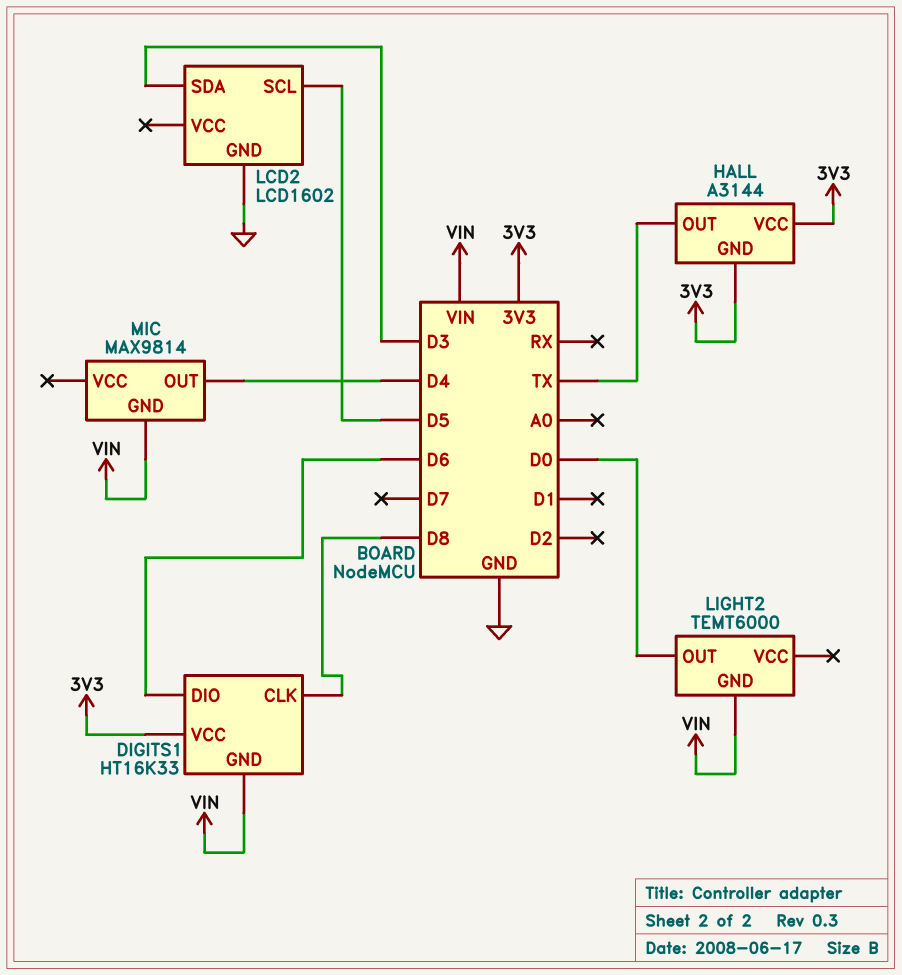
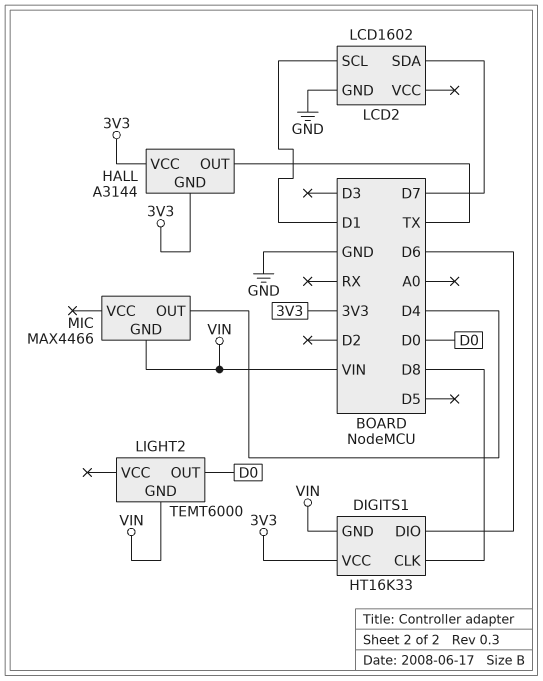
LCD2 pin SCL: D5 -> D1
LCD2 pin SDA: D3 -> D7
MIC: MAX9814 -> MAX4466

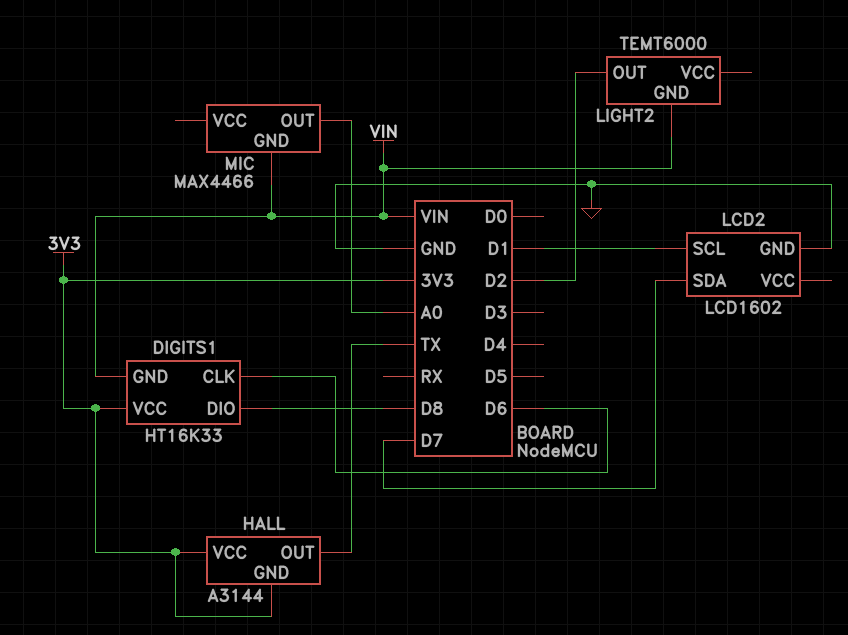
DIGITS1 pin CLK: D8 -> D6
DIGITS1 pin DIO: D6 -> D8
LIGHT2 pin OUT: D0 -> D2
MIC pin OUT: D4 -> A0

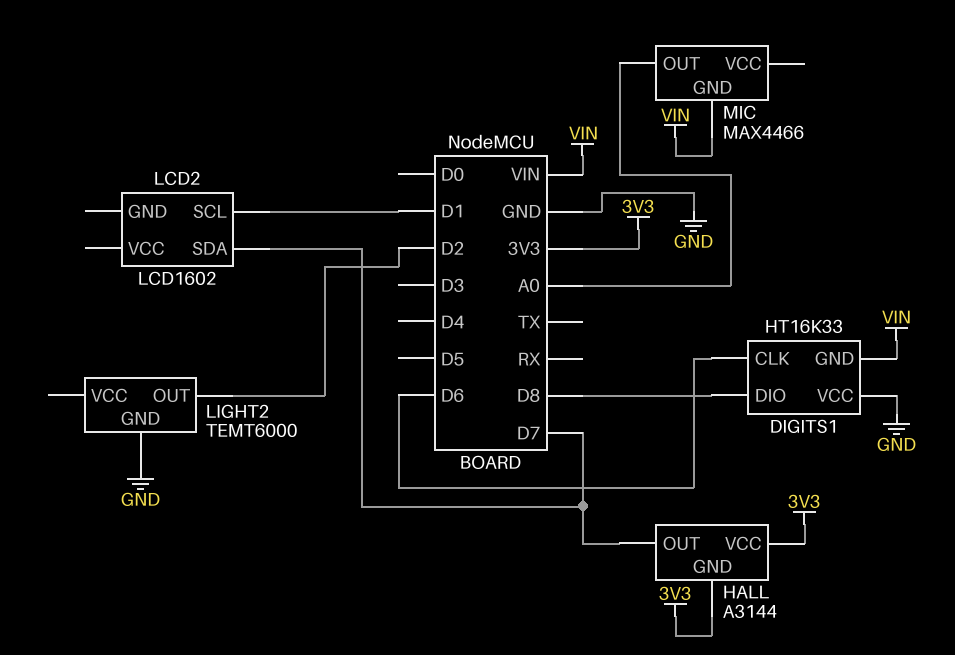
DIGITS1 pin VCC: 3V3 -> GND
HALL pin OUT: TX -> D7
LCD2 pin GND: GND -> none
LIGHT2 pin GND: VIN -> GND

